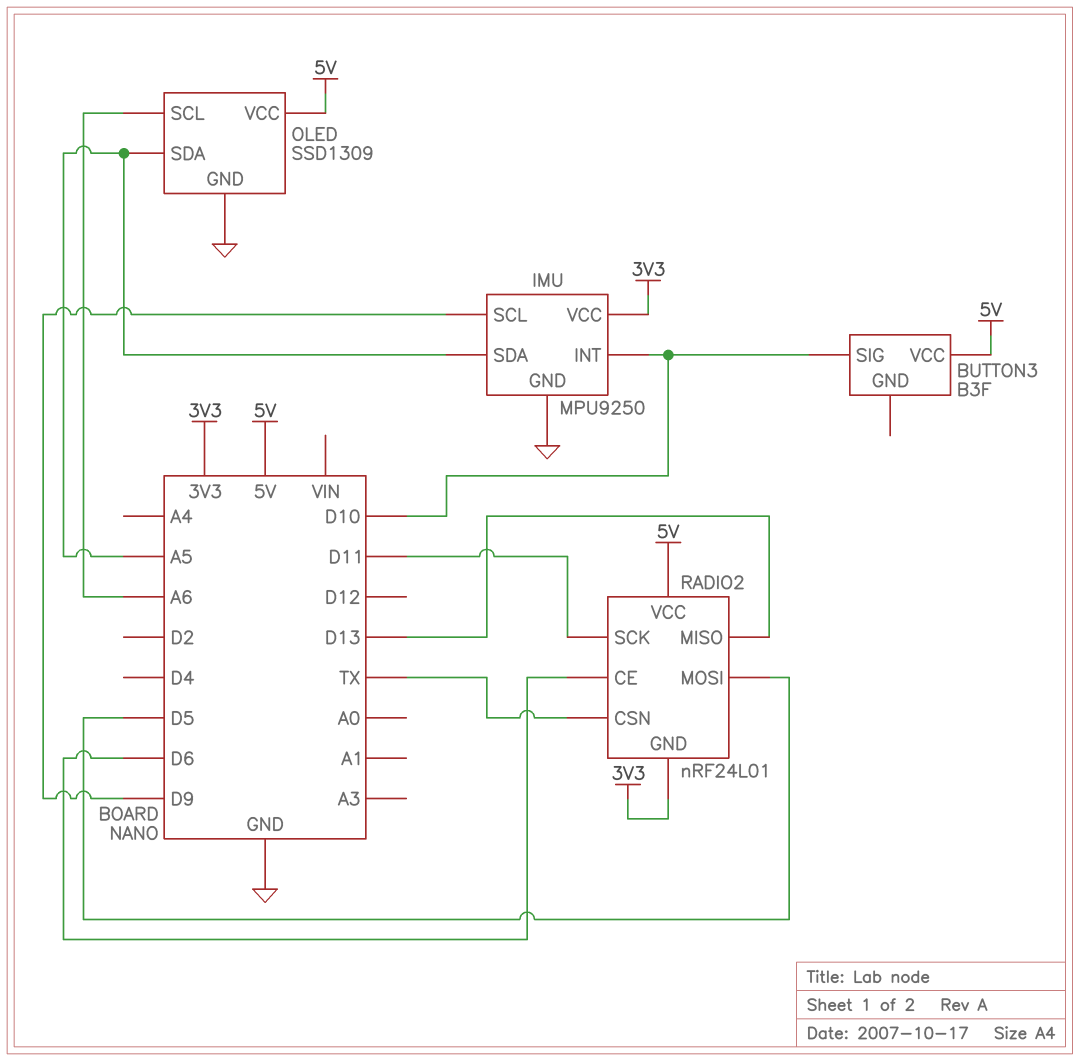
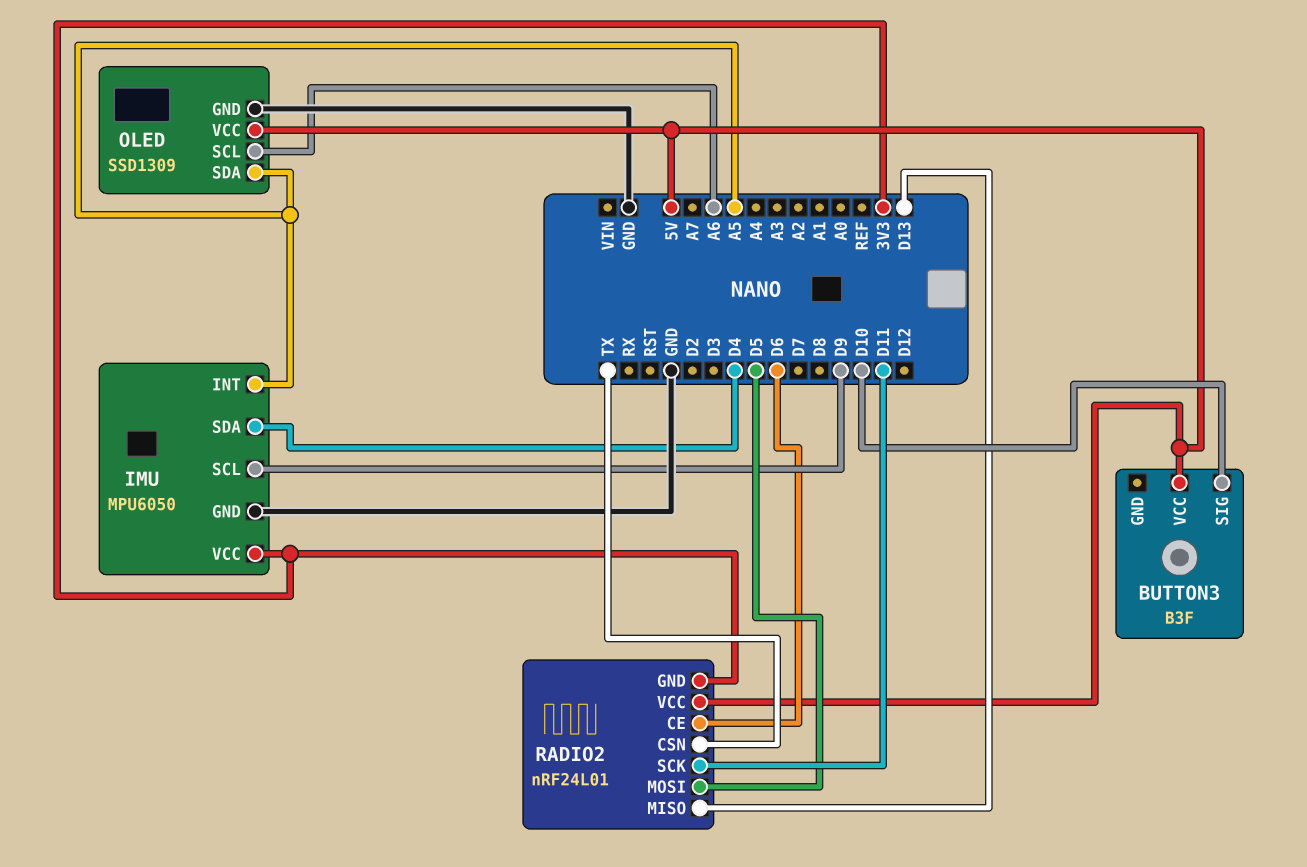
IMU: MPU9250 -> MPU6050
IMU pin INT: D10 -> A5
IMU pin SDA: A5 -> D4

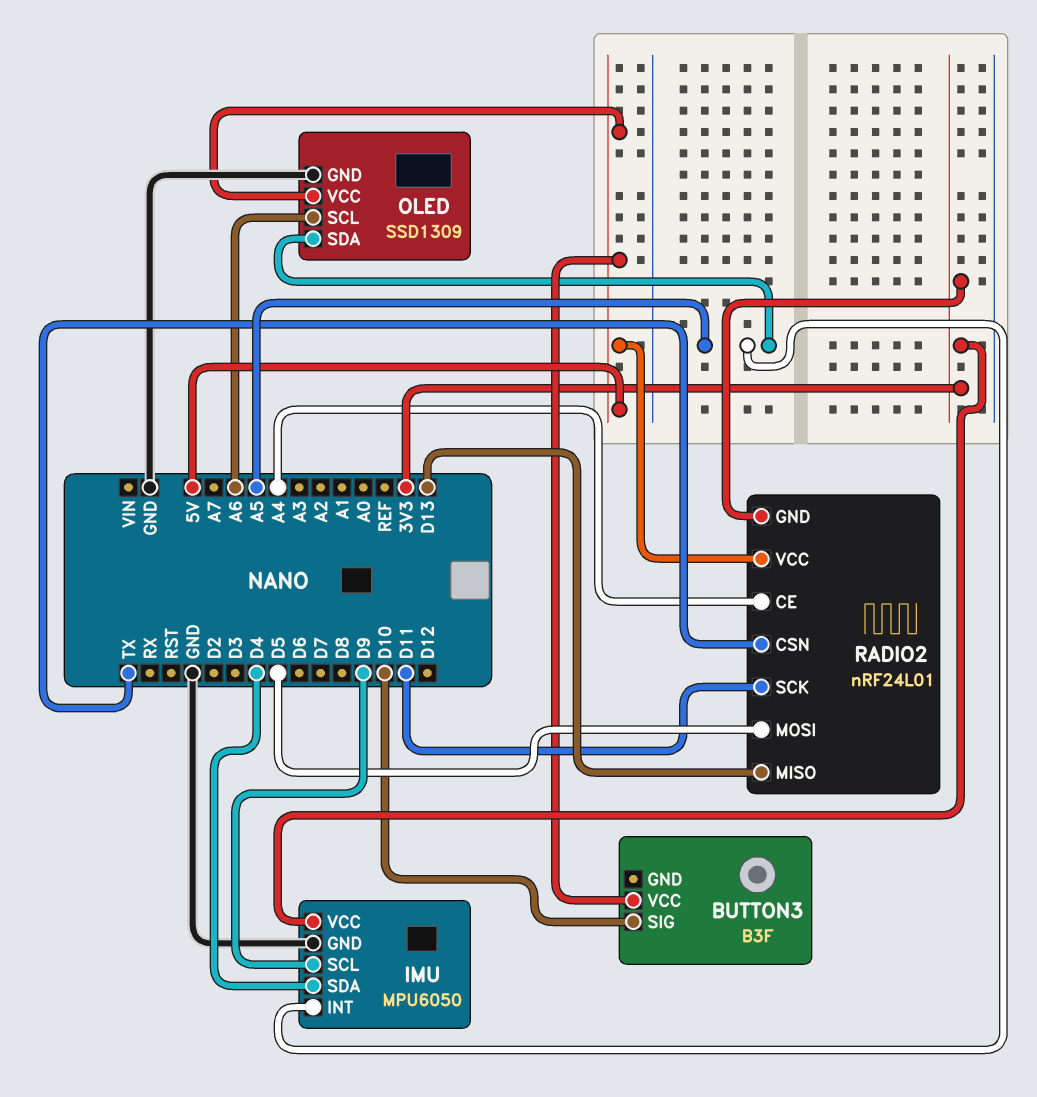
RADIO2 pin CE: D6 -> A4

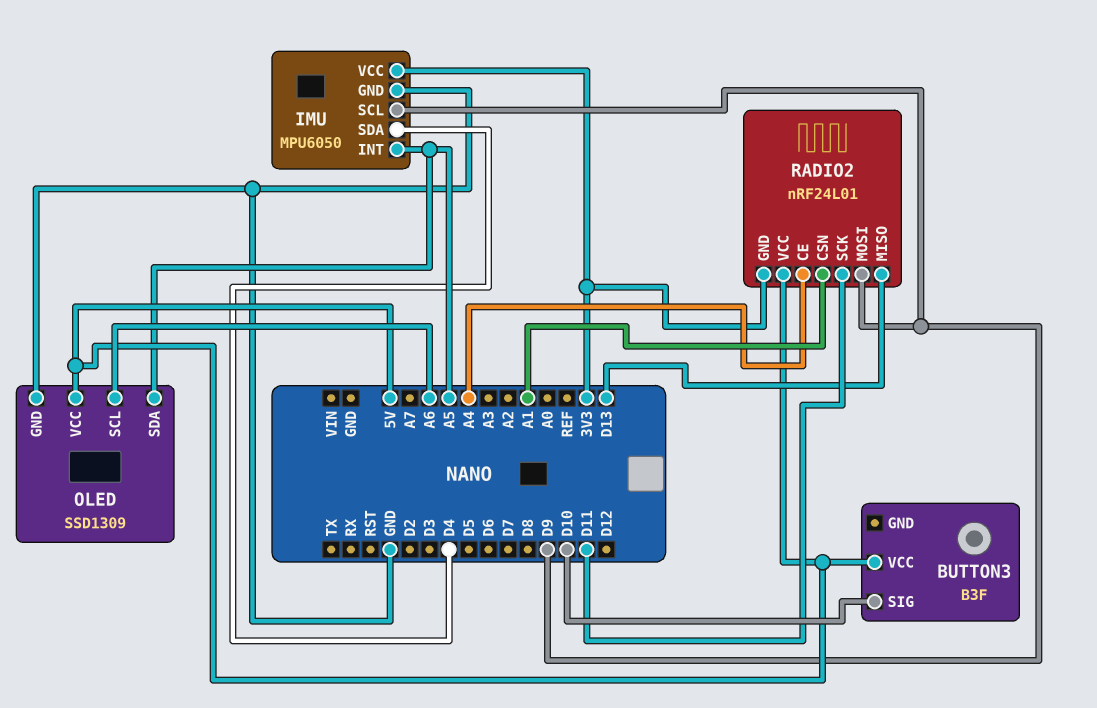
RADIO2 pin CSN: TX -> A1
RADIO2 pin MOSI: D5 -> D9

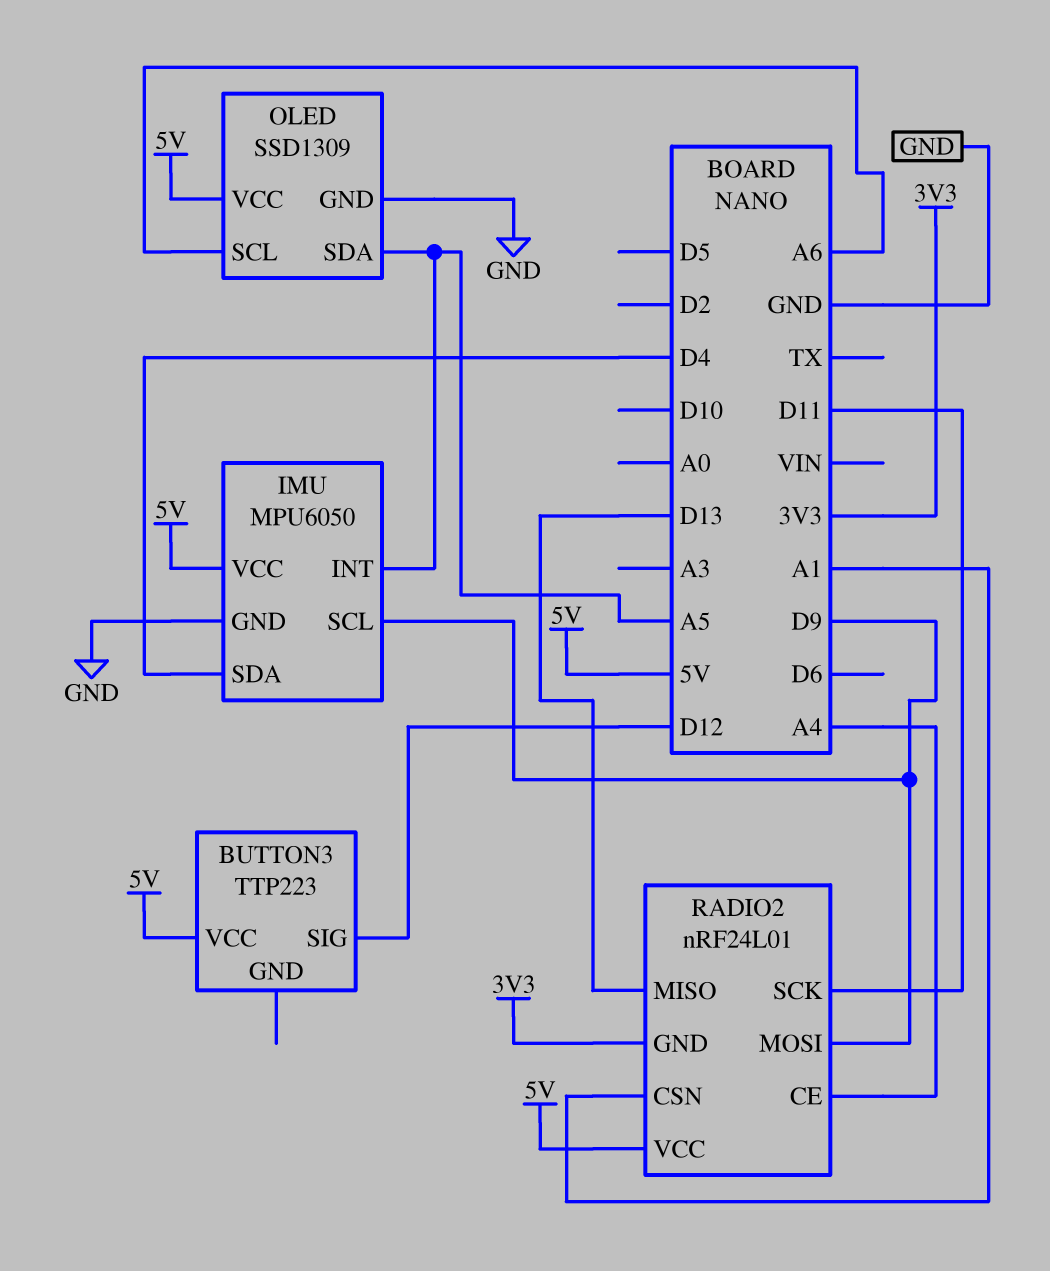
BUTTON3: B3F -> TTP223
BUTTON3 pin SIG: D10 -> D12
IMU pin VCC: 3V3 -> 5V

